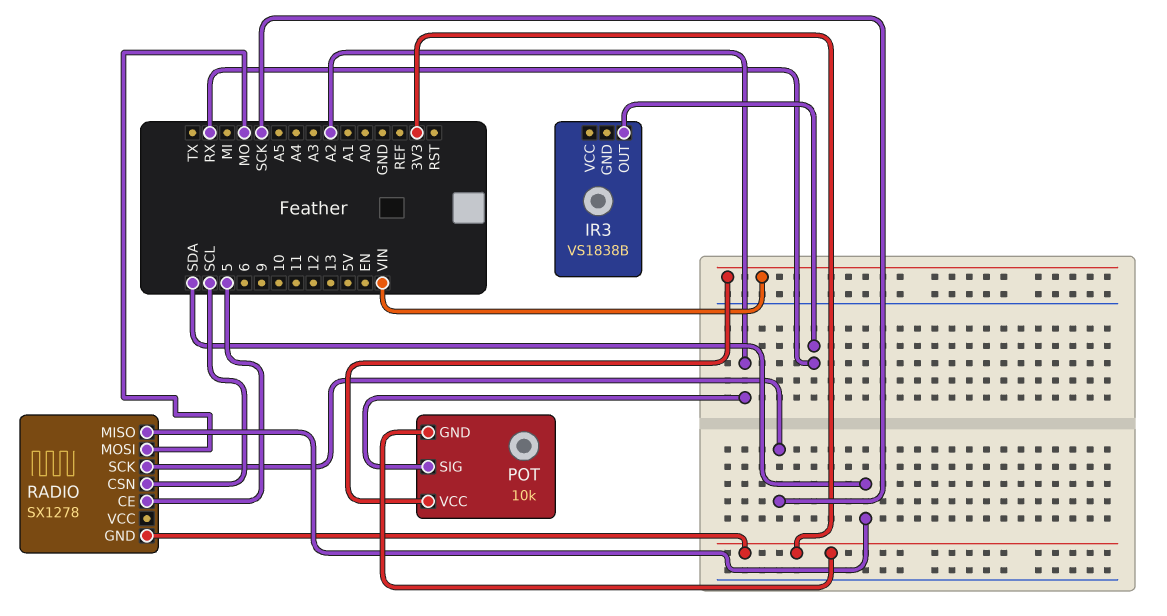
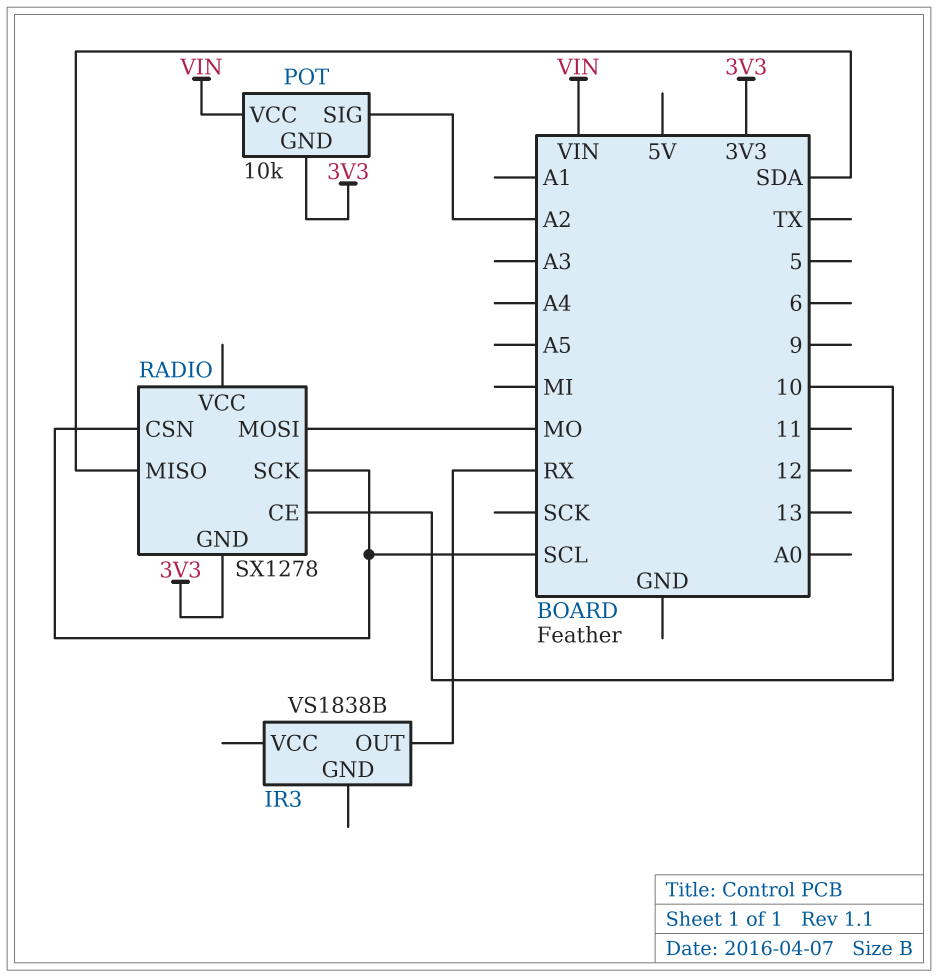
RADIO pin CE: 5 -> 10
RADIO pin SCK: SCK -> SCL

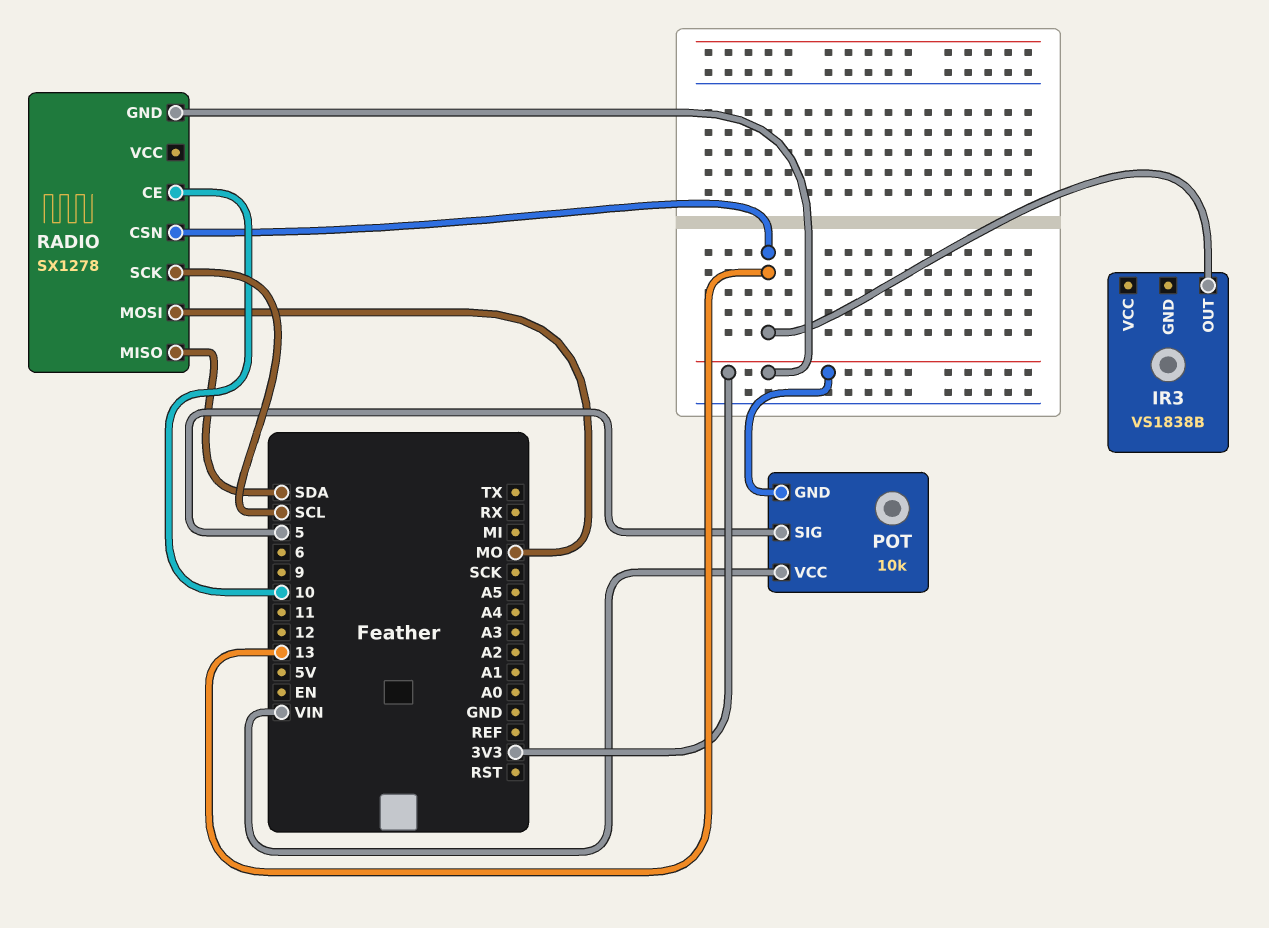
IR3 pin OUT: RX -> 13
POT pin SIG: A2 -> 5
RADIO pin CSN: SCL -> 13

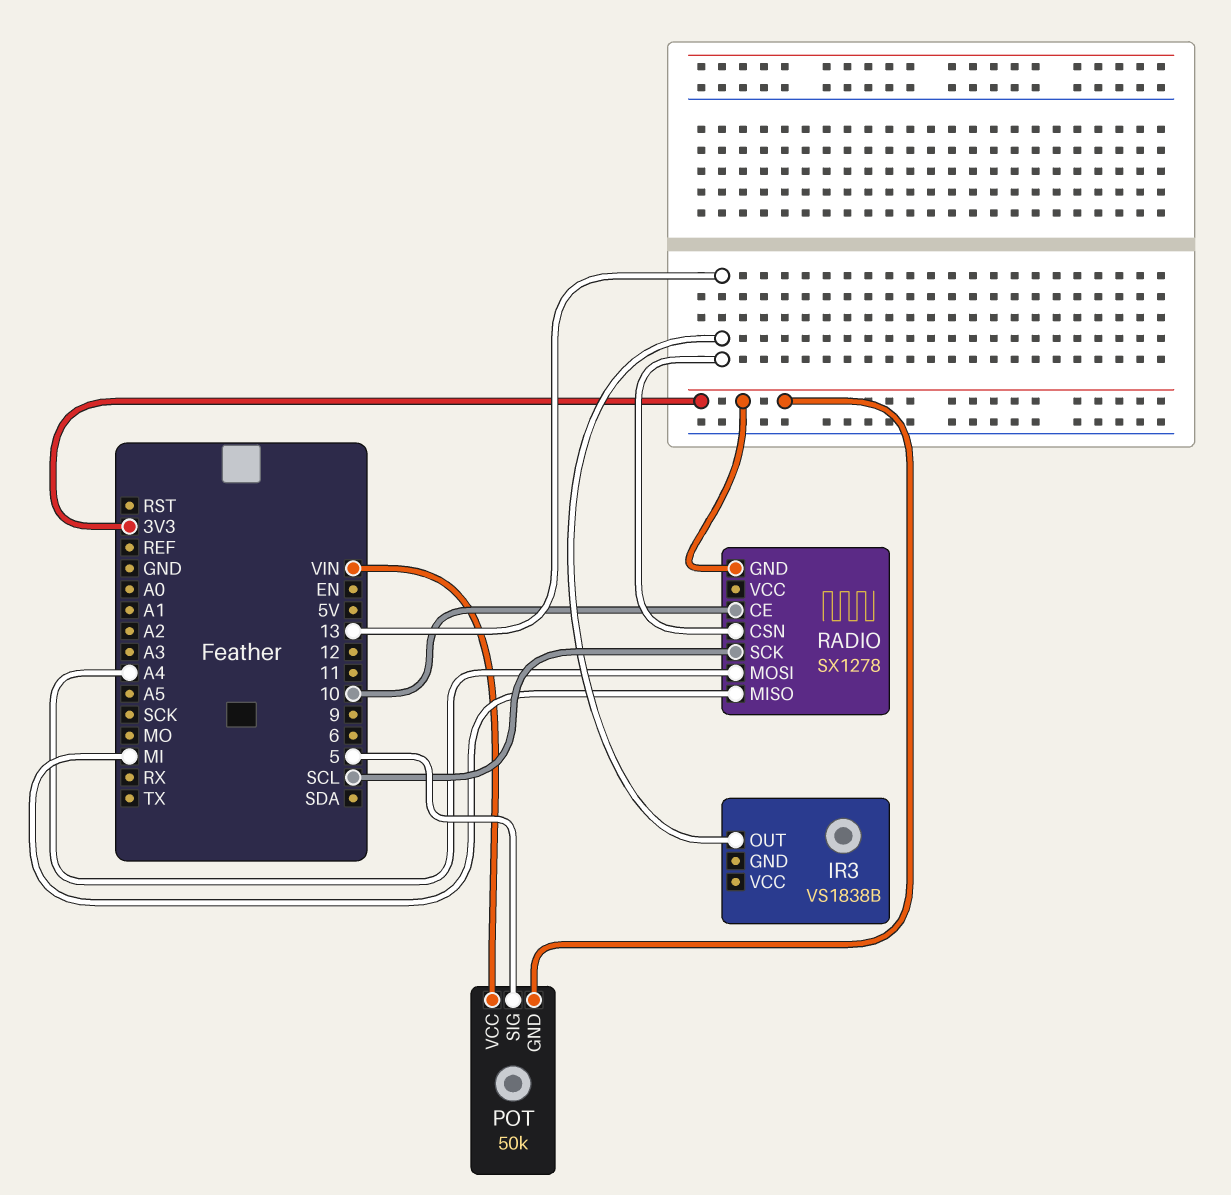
POT: 10k -> 50k
RADIO pin MISO: SDA -> MI
RADIO pin MOSI: MO -> A4

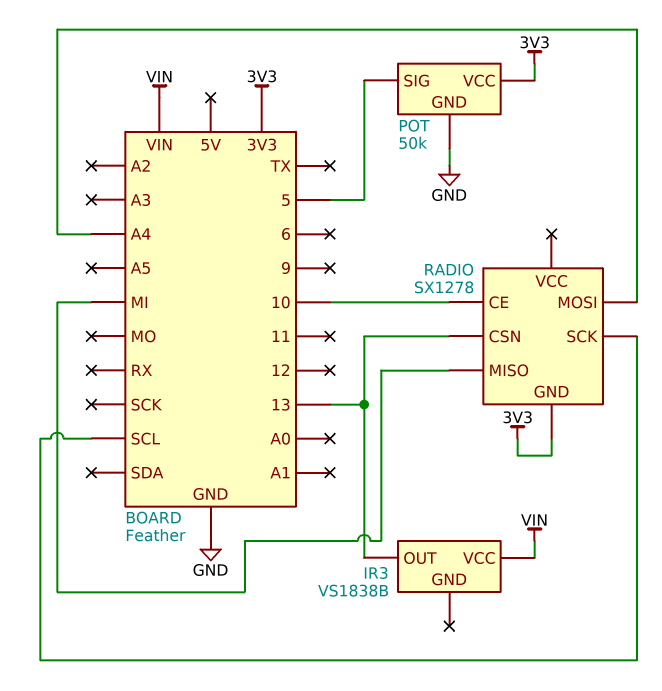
IR3 pin VCC: none -> VIN
POT pin GND: 3V3 -> GND
POT pin VCC: VIN -> 3V3

